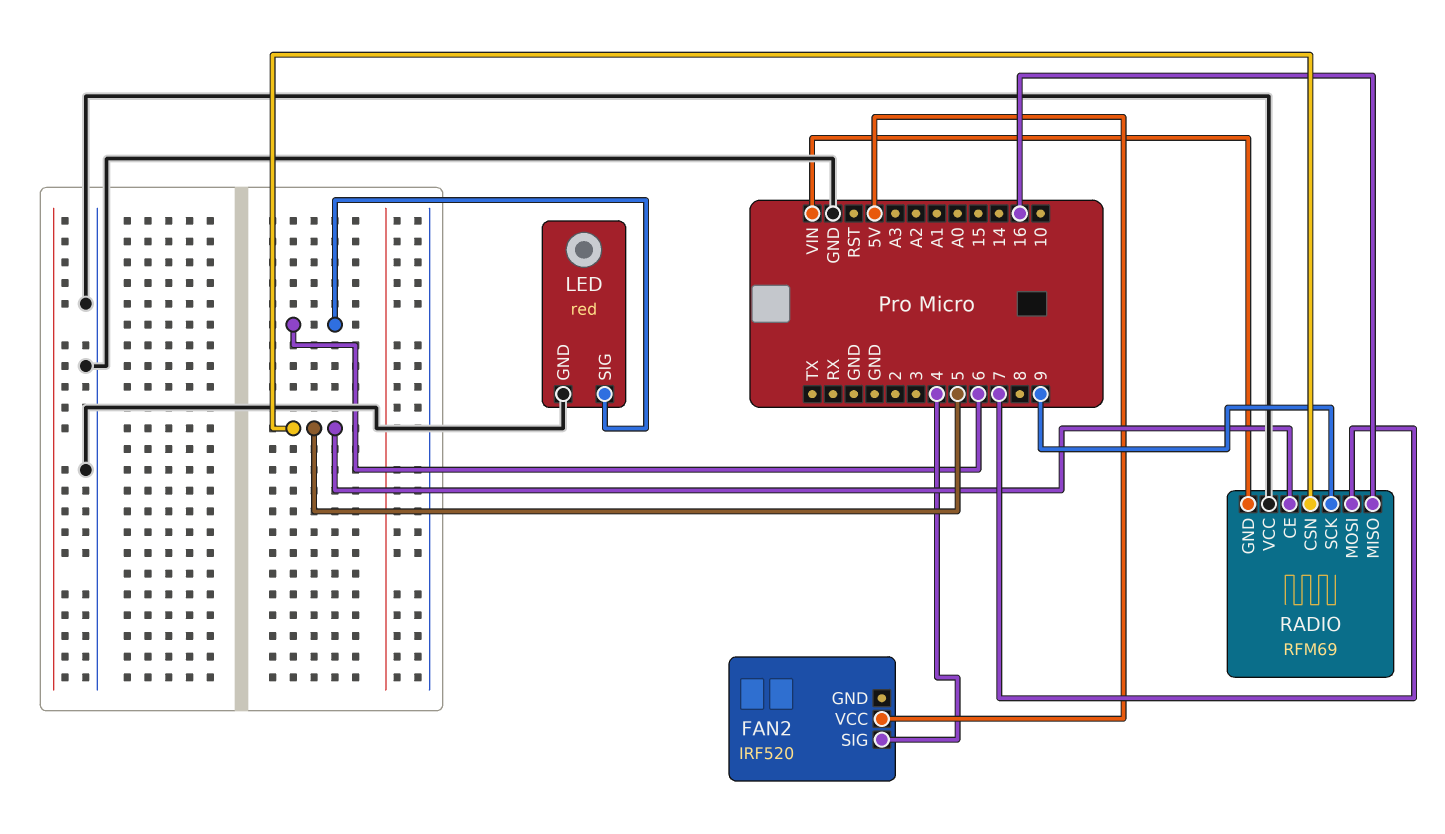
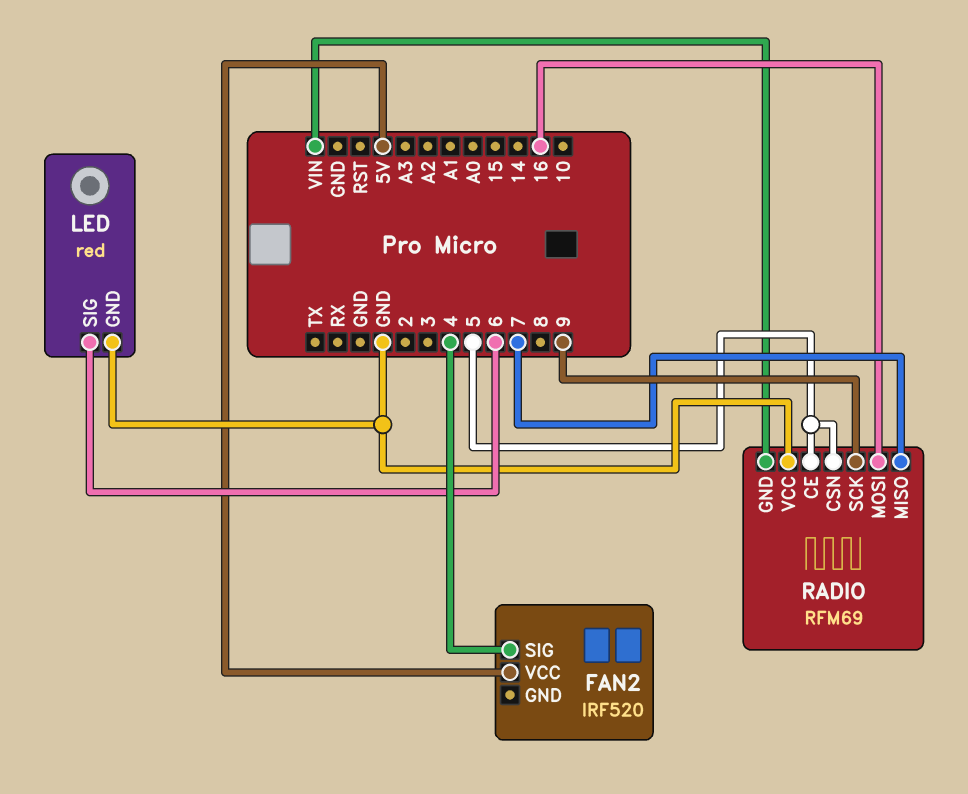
RADIO pin MISO: 16 -> 7
RADIO pin MOSI: 7 -> 16

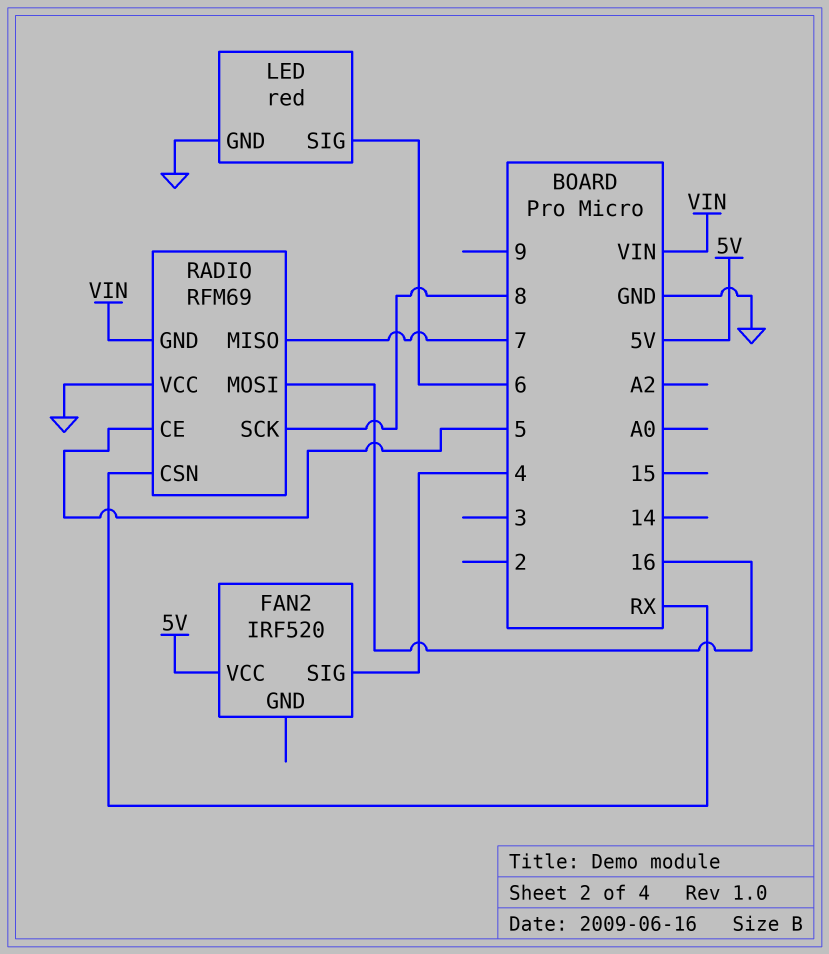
RADIO pin CSN: 5 -> RX
RADIO pin SCK: 9 -> 8

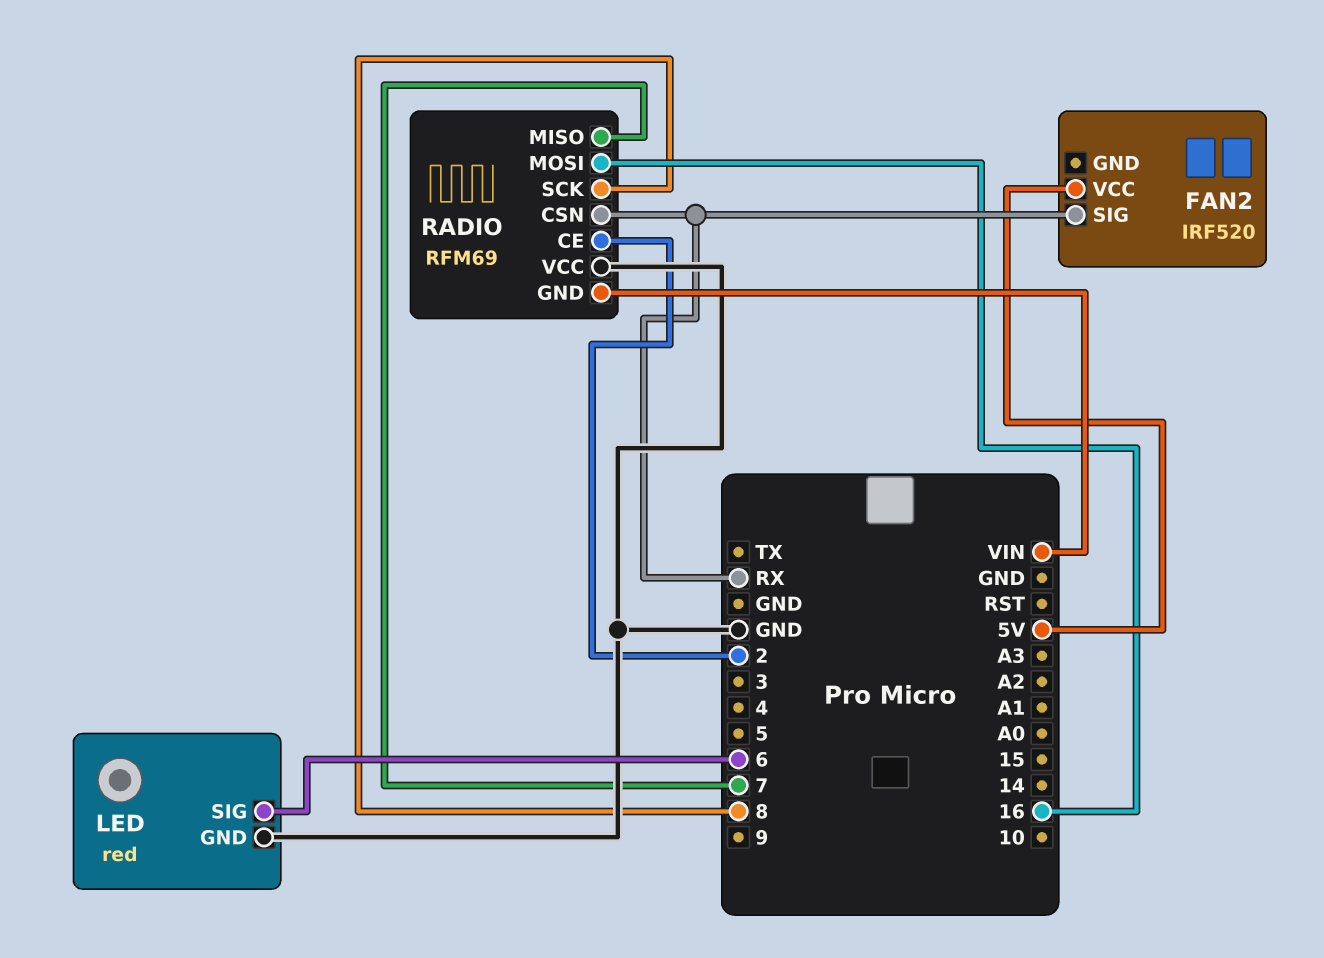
FAN2 pin SIG: 4 -> RX
RADIO pin CE: 5 -> 2

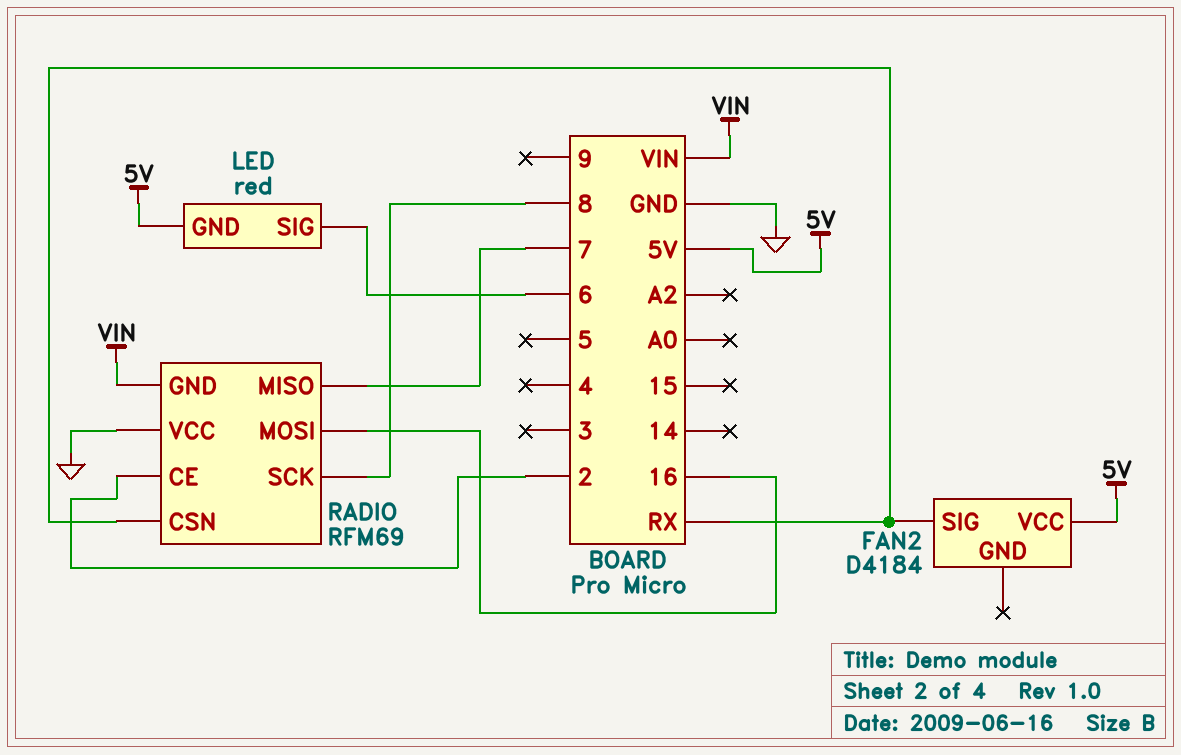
FAN2: IRF520 -> D4184
LED pin GND: GND -> 5V

